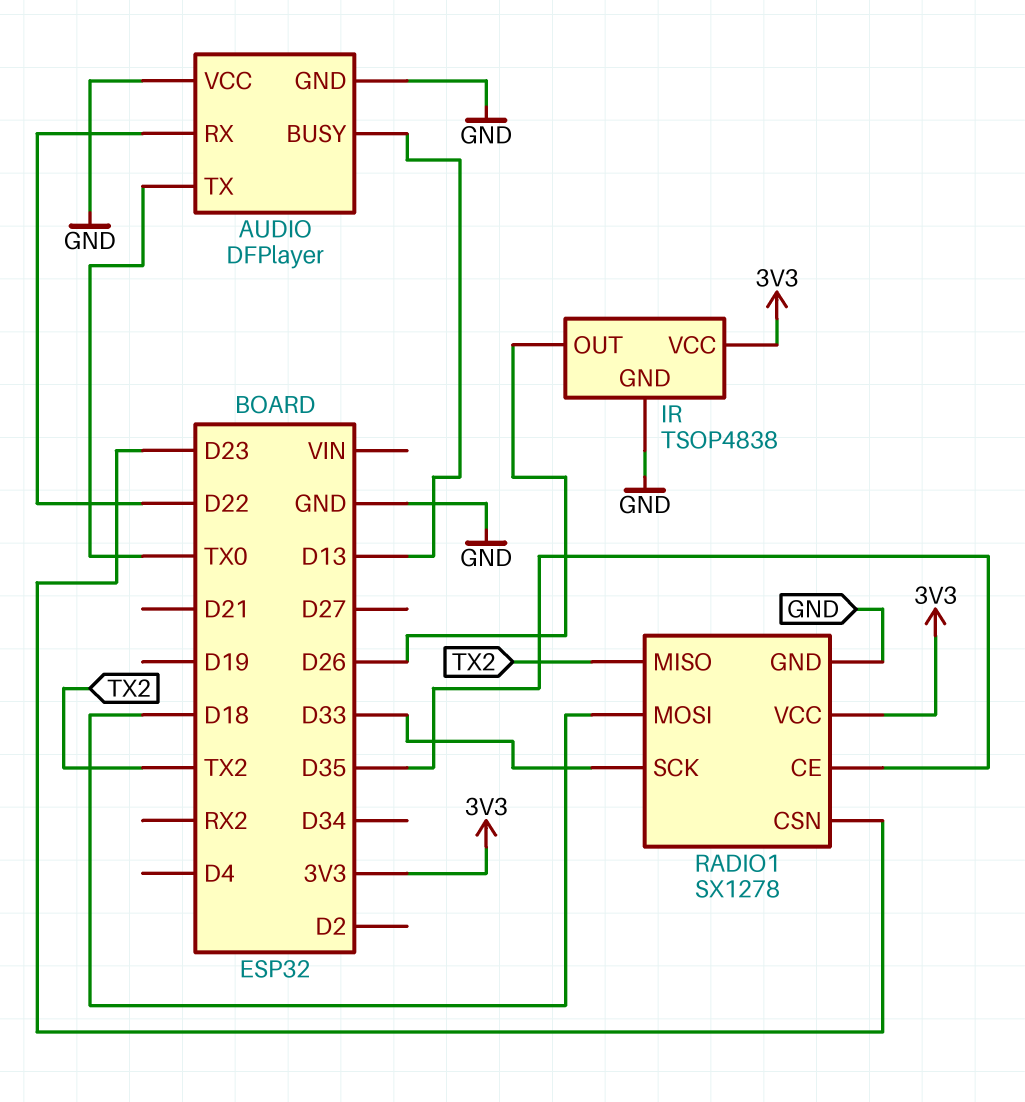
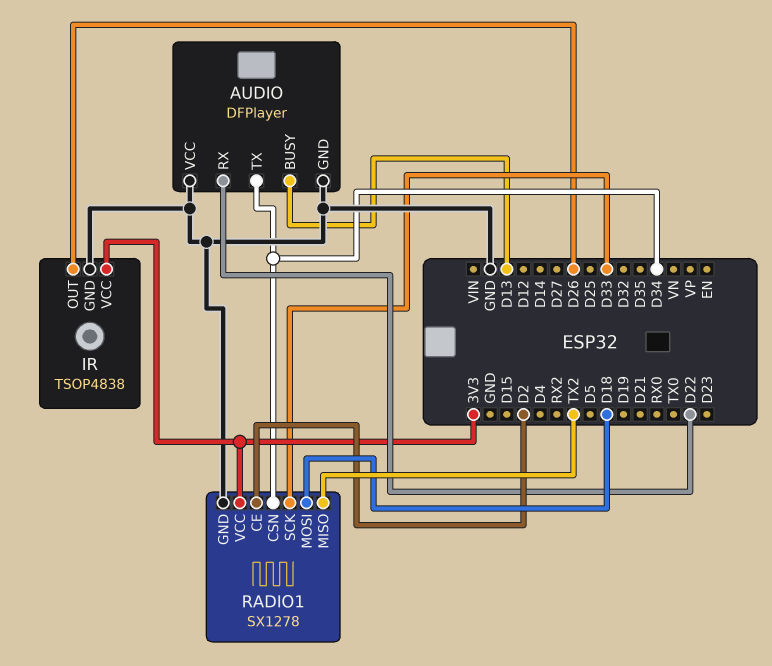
AUDIO pin TX: TX0 -> D34
RADIO1 pin CE: D35 -> D2
RADIO1 pin CSN: D23 -> D34

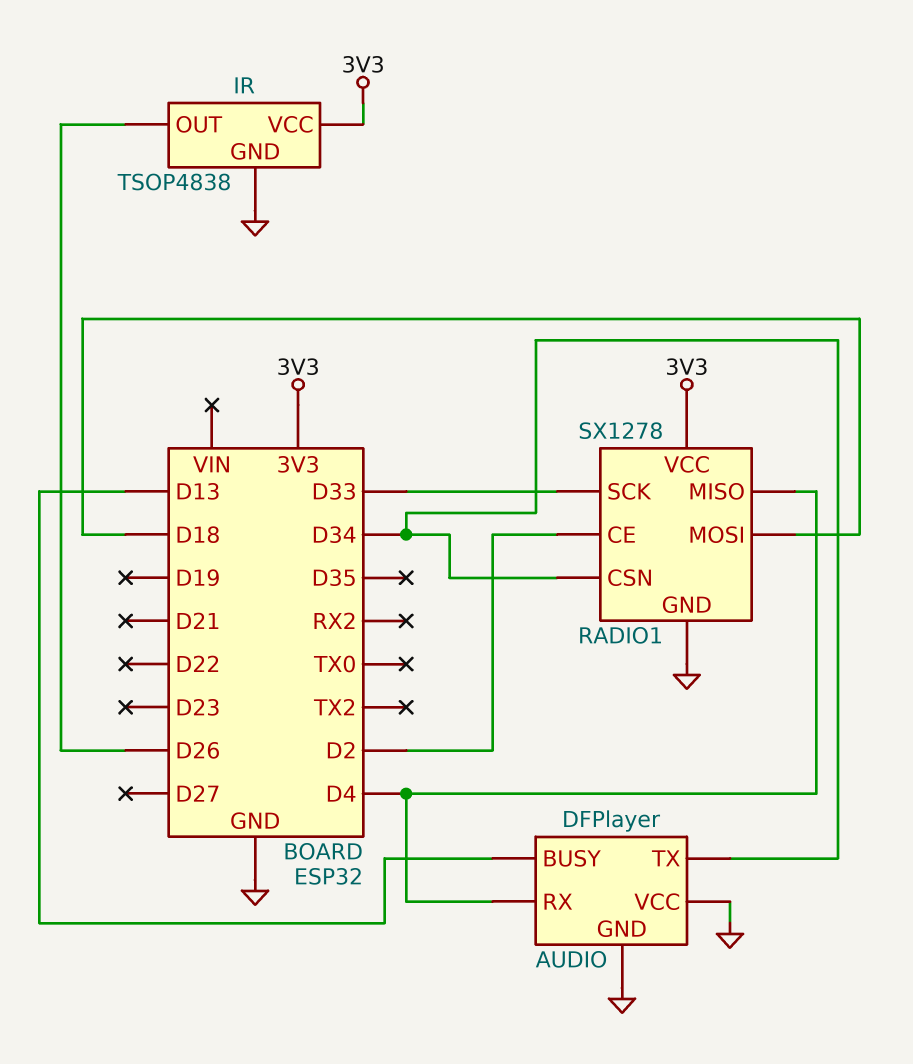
AUDIO pin RX: D22 -> D4
RADIO1 pin MISO: TX2 -> D4

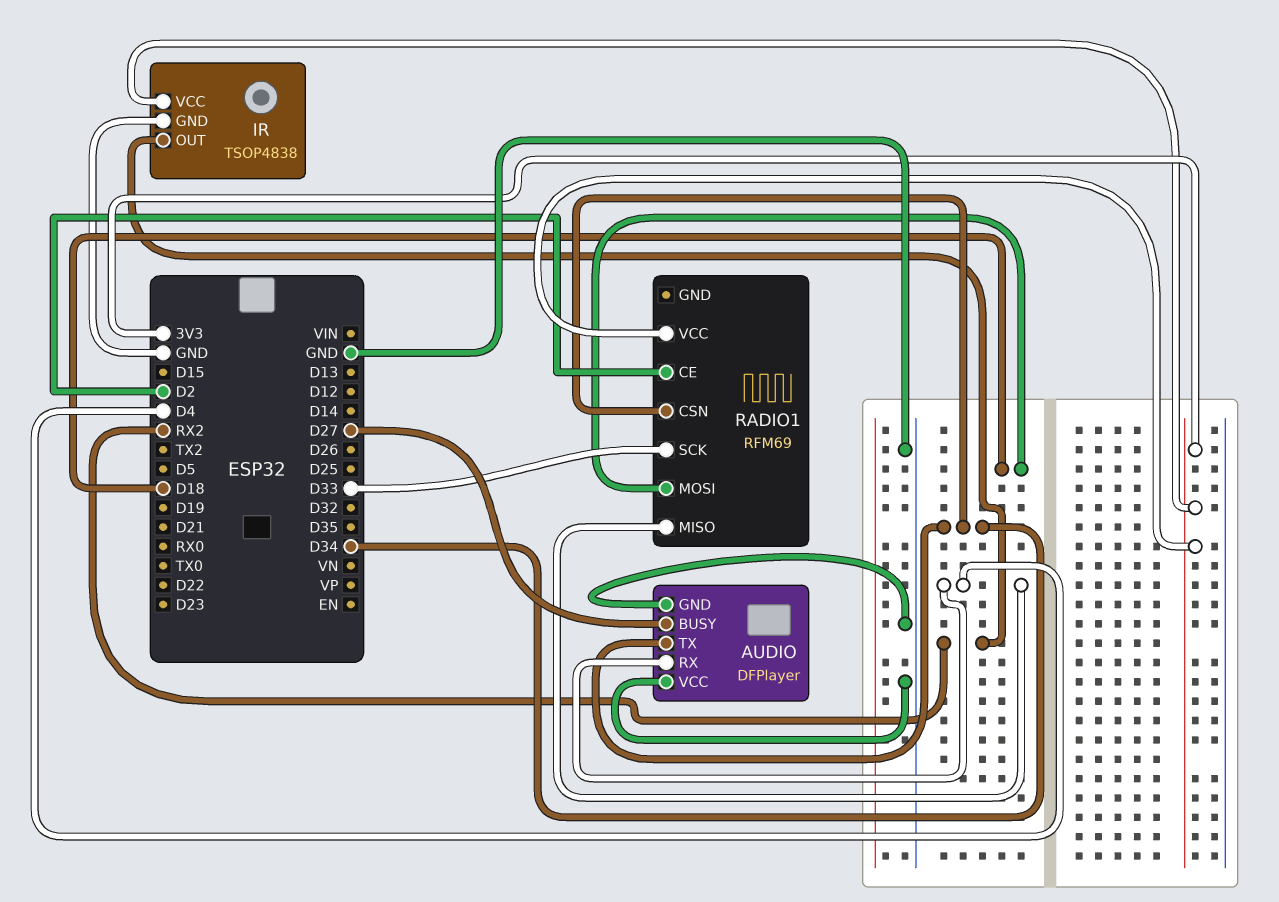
AUDIO pin BUSY: D13 -> D27
IR pin OUT: D26 -> RX2
RADIO1: SX1278 -> RFM69
RADIO1 pin GND: GND -> none

